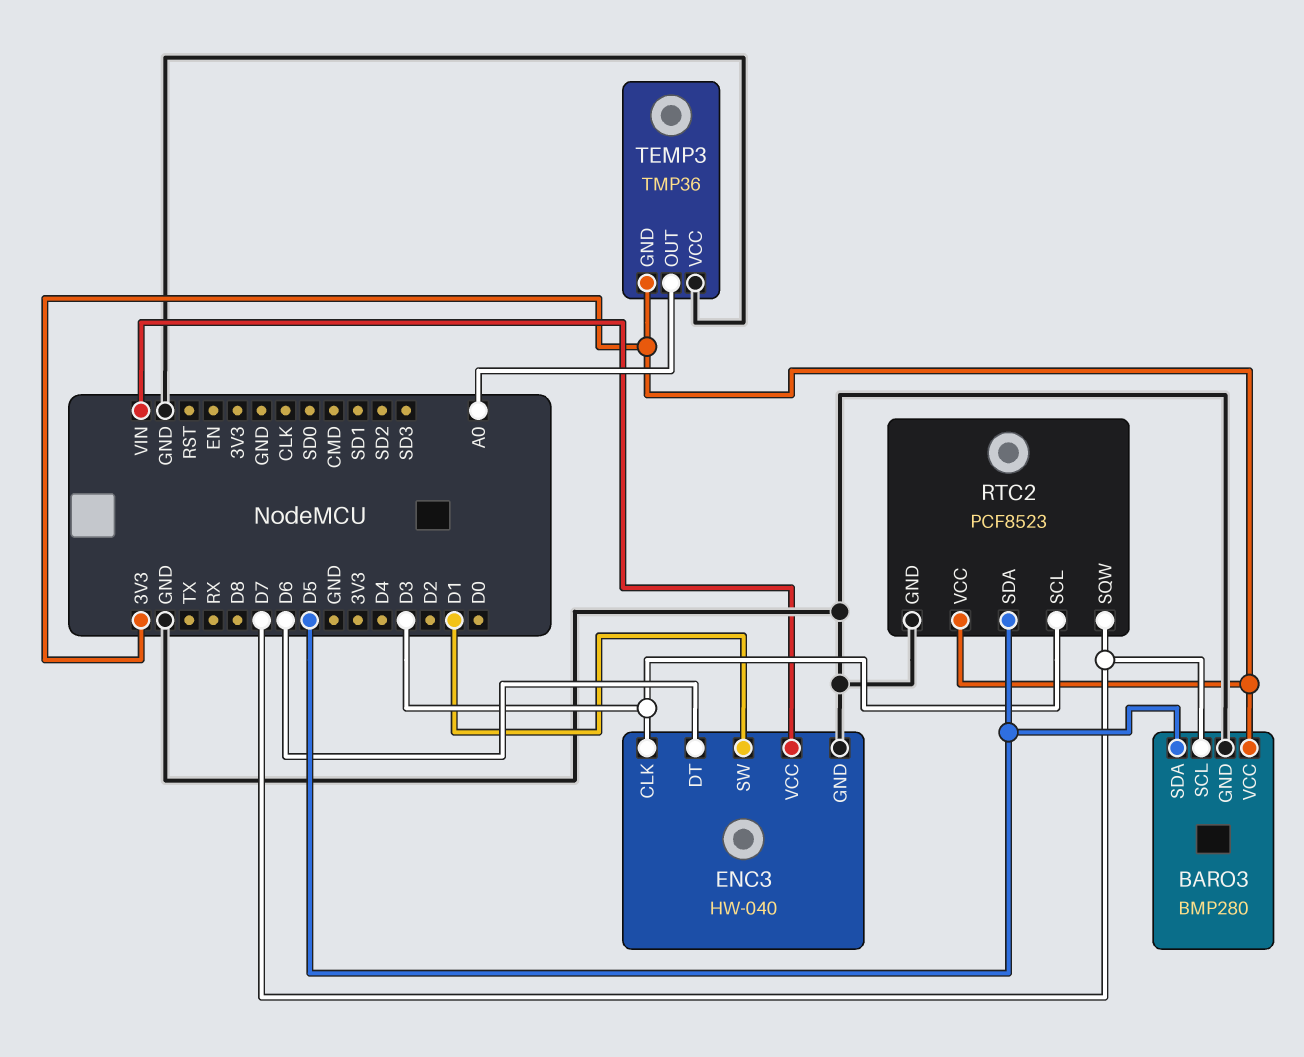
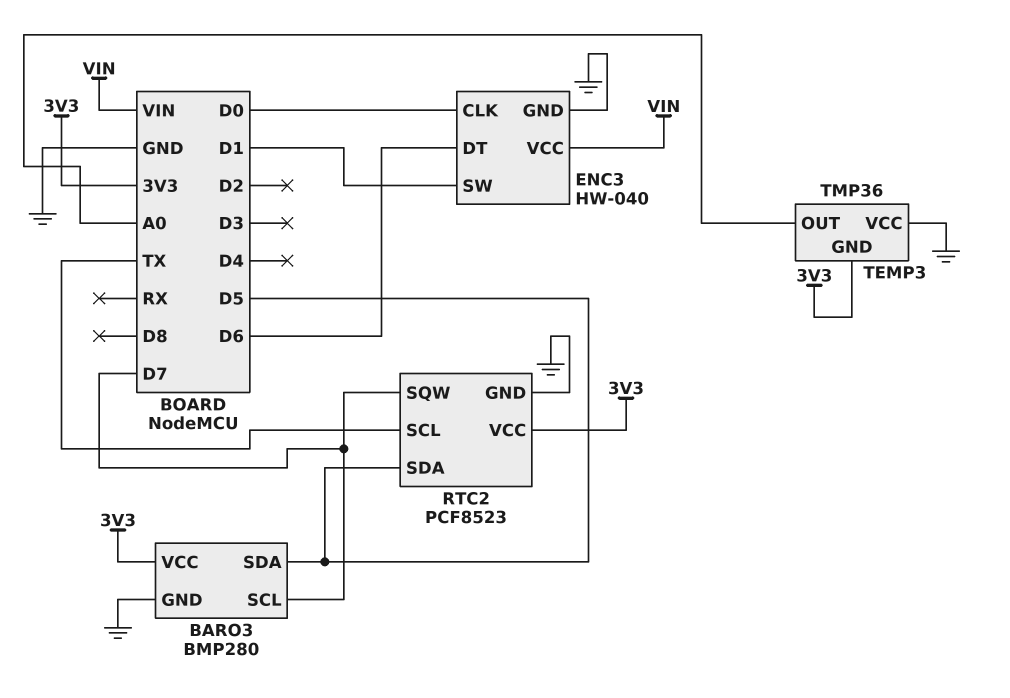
ENC3 pin CLK: D3 -> D0
RTC2 pin SCL: D3 -> TX

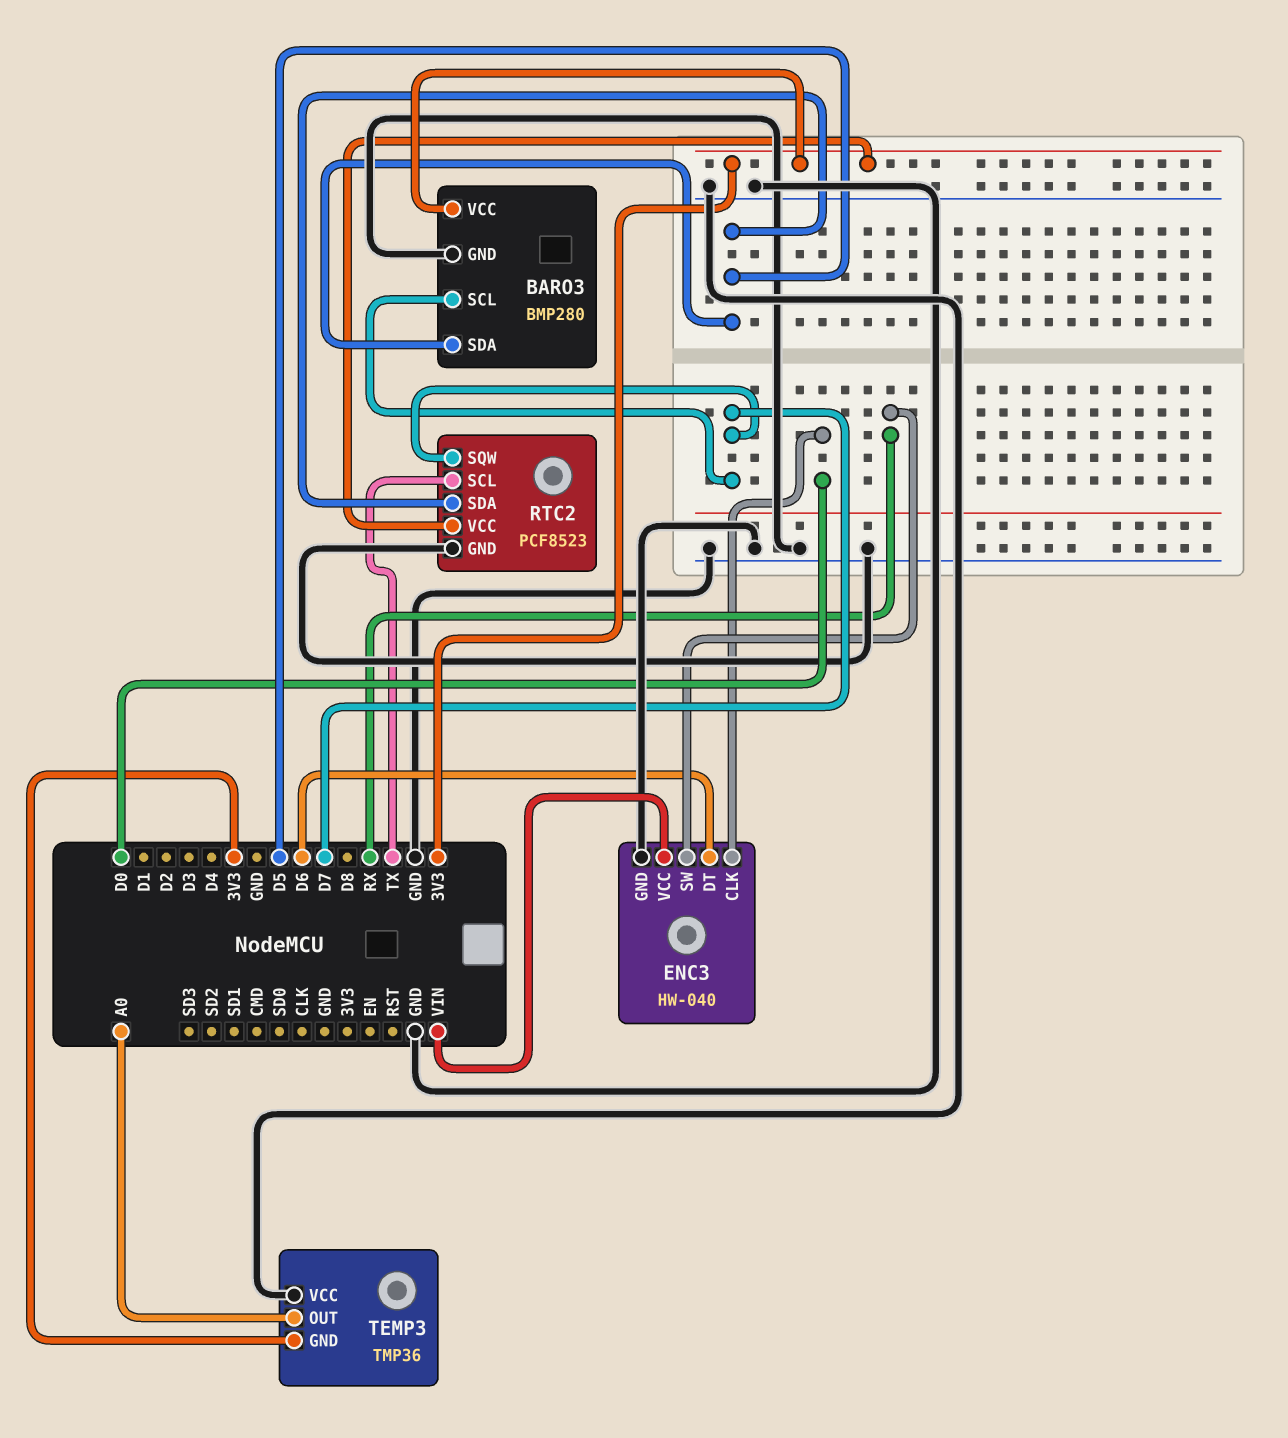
ENC3 pin SW: D1 -> RX

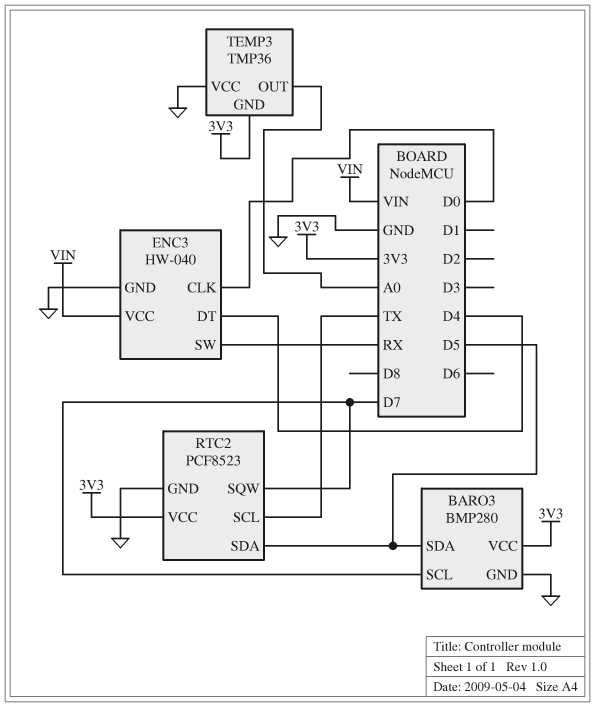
ENC3 pin DT: D6 -> D4

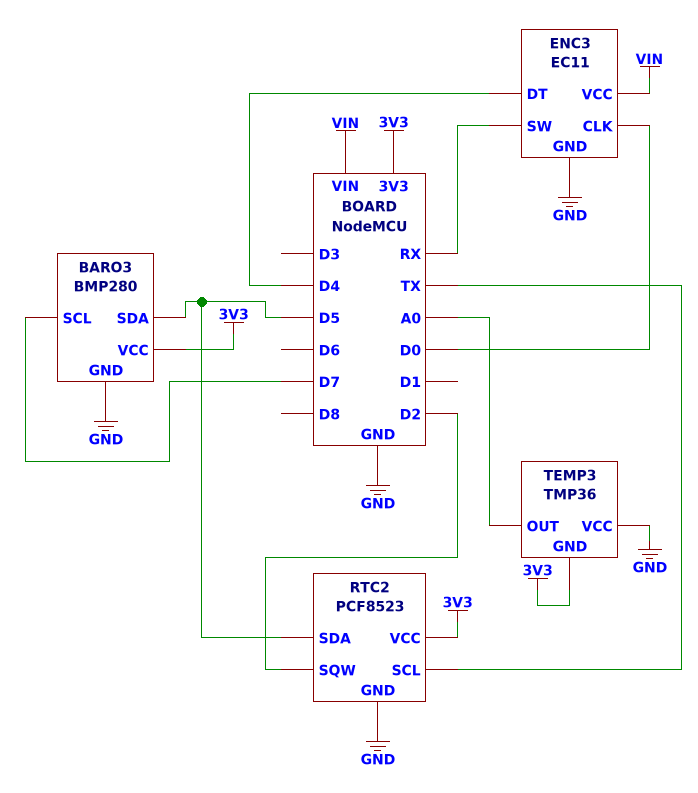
ENC3: HW-040 -> EC11
RTC2 pin SQW: D7 -> D2

